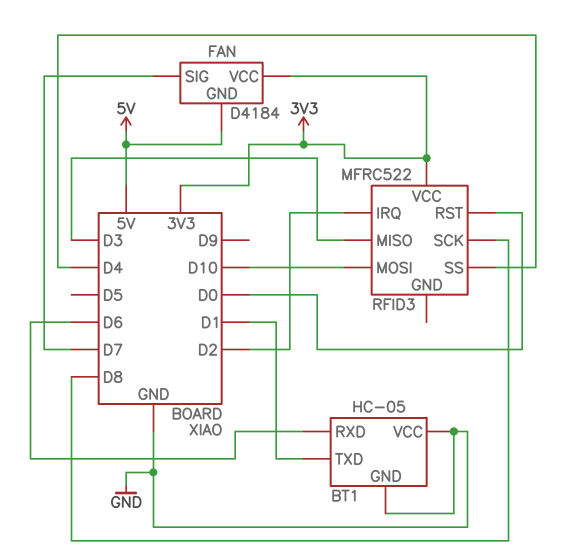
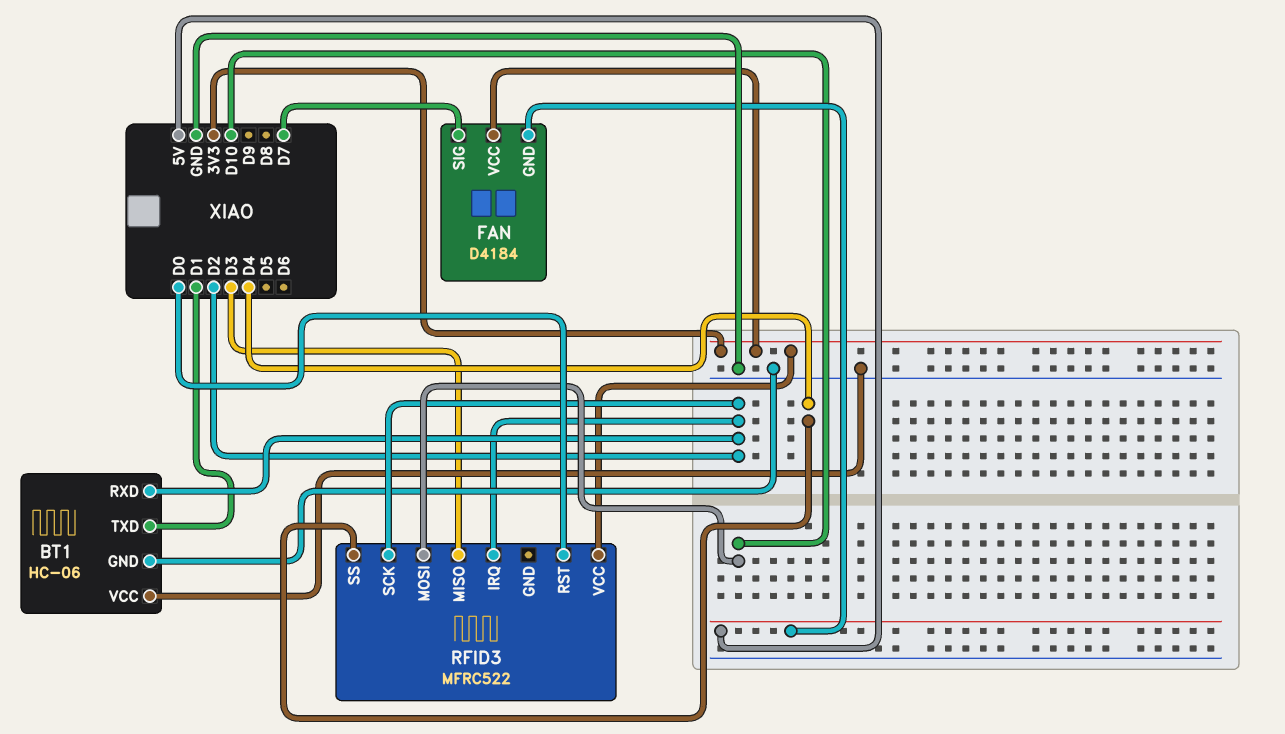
BT1: HC-05 -> HC-06
BT1 pin RXD: D6 -> D2
RFID3 pin SCK: D8 -> D2

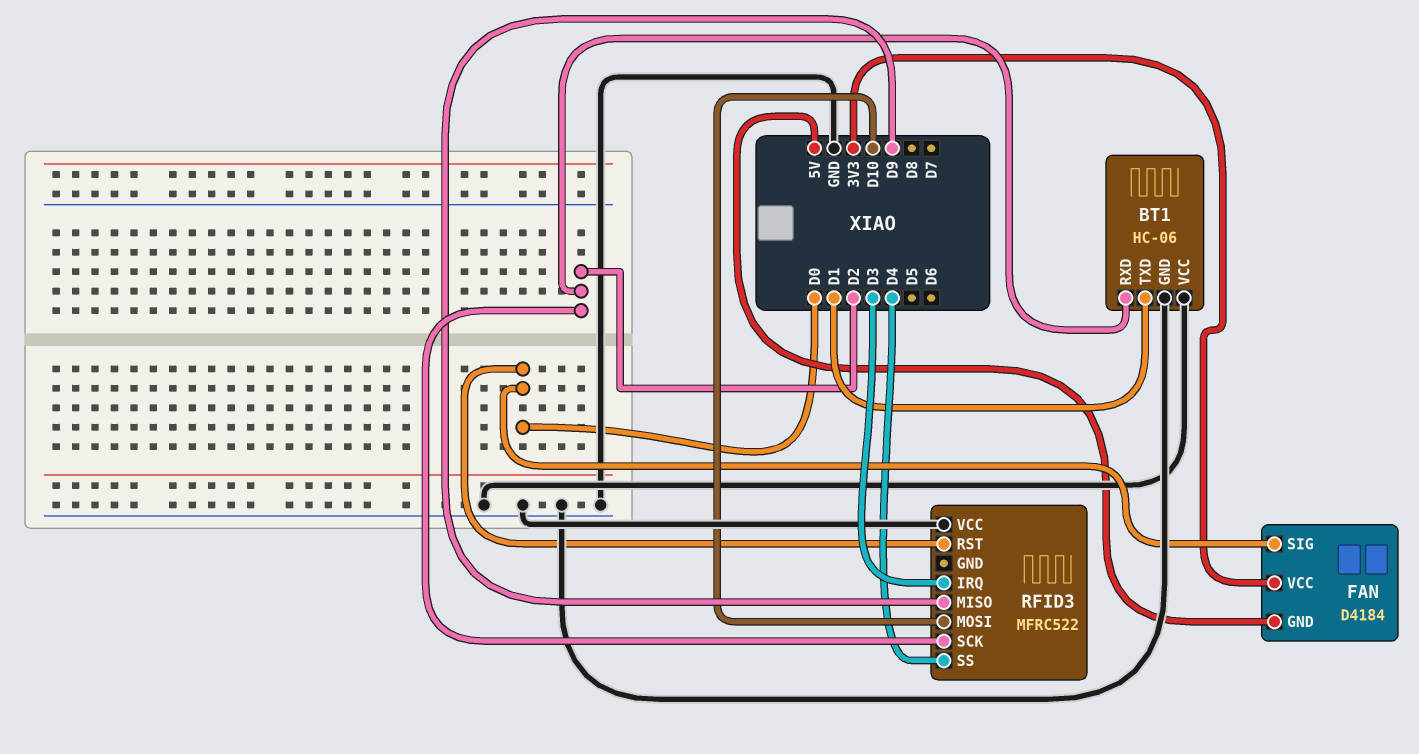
FAN pin SIG: D7 -> D0
RFID3 pin IRQ: D2 -> D3
RFID3 pin MISO: D3 -> D9
RFID3 pin VCC: 3V3 -> GND

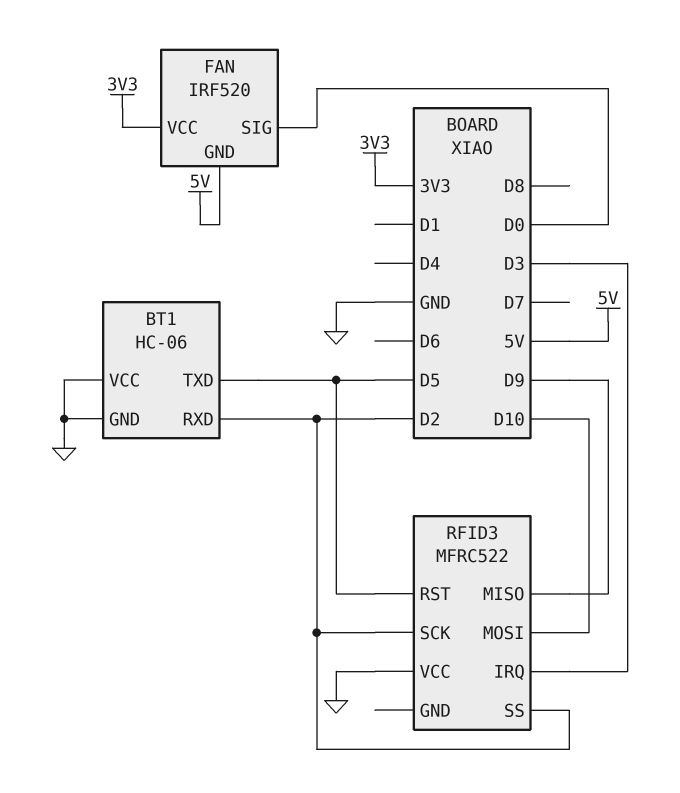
BT1 pin TXD: D1 -> D5
FAN: D4184 -> IRF520
RFID3 pin RST: D0 -> D5
RFID3 pin SS: D4 -> D2

